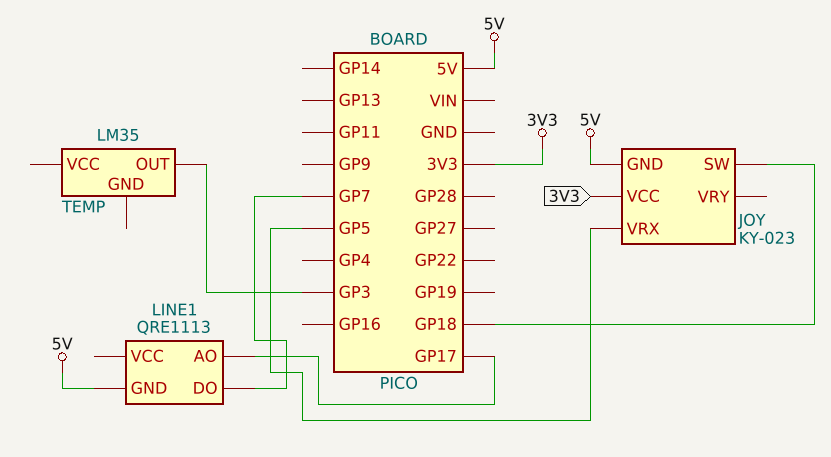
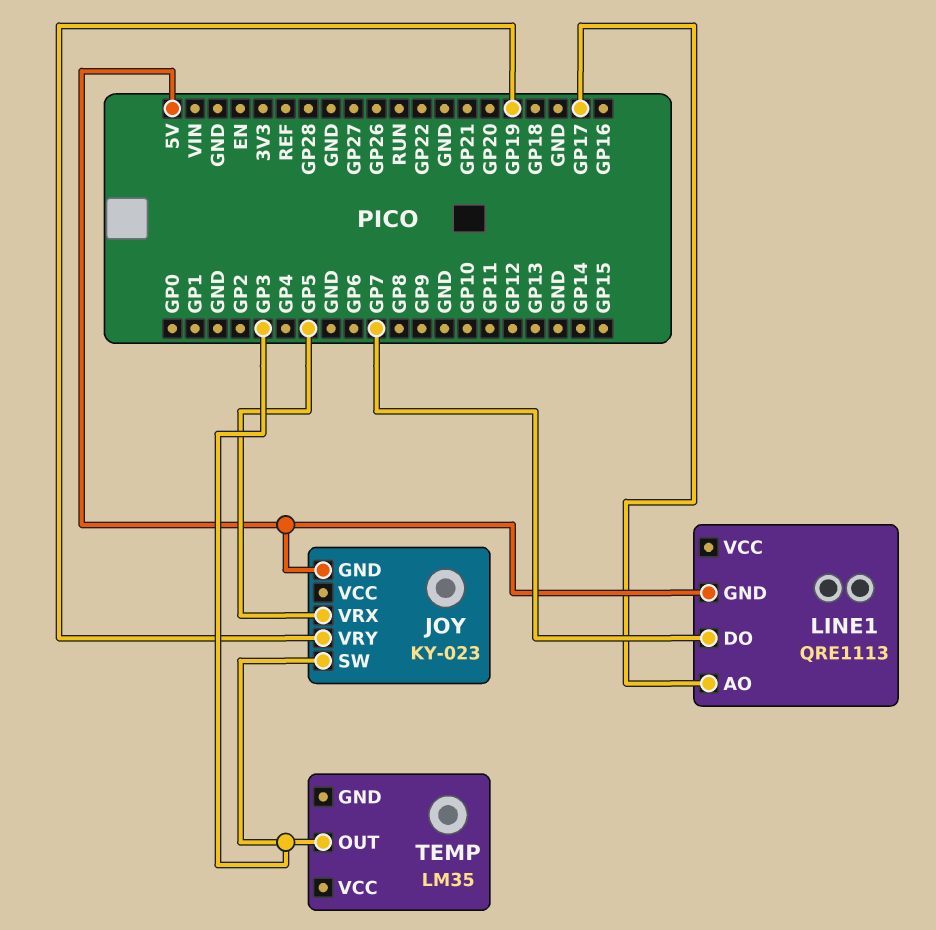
JOY pin SW: GP18 -> GP3
JOY pin VCC: 3V3 -> none
JOY pin VRY: none -> GP19

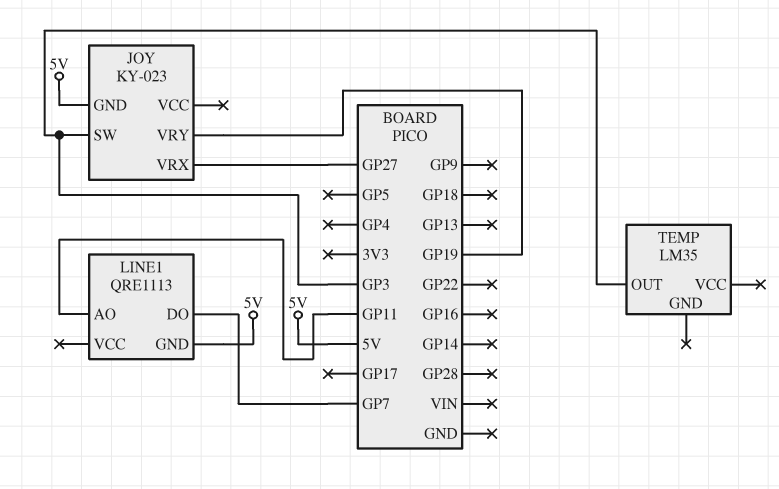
JOY pin VRX: GP5 -> GP27
LINE1 pin AO: GP17 -> GP11

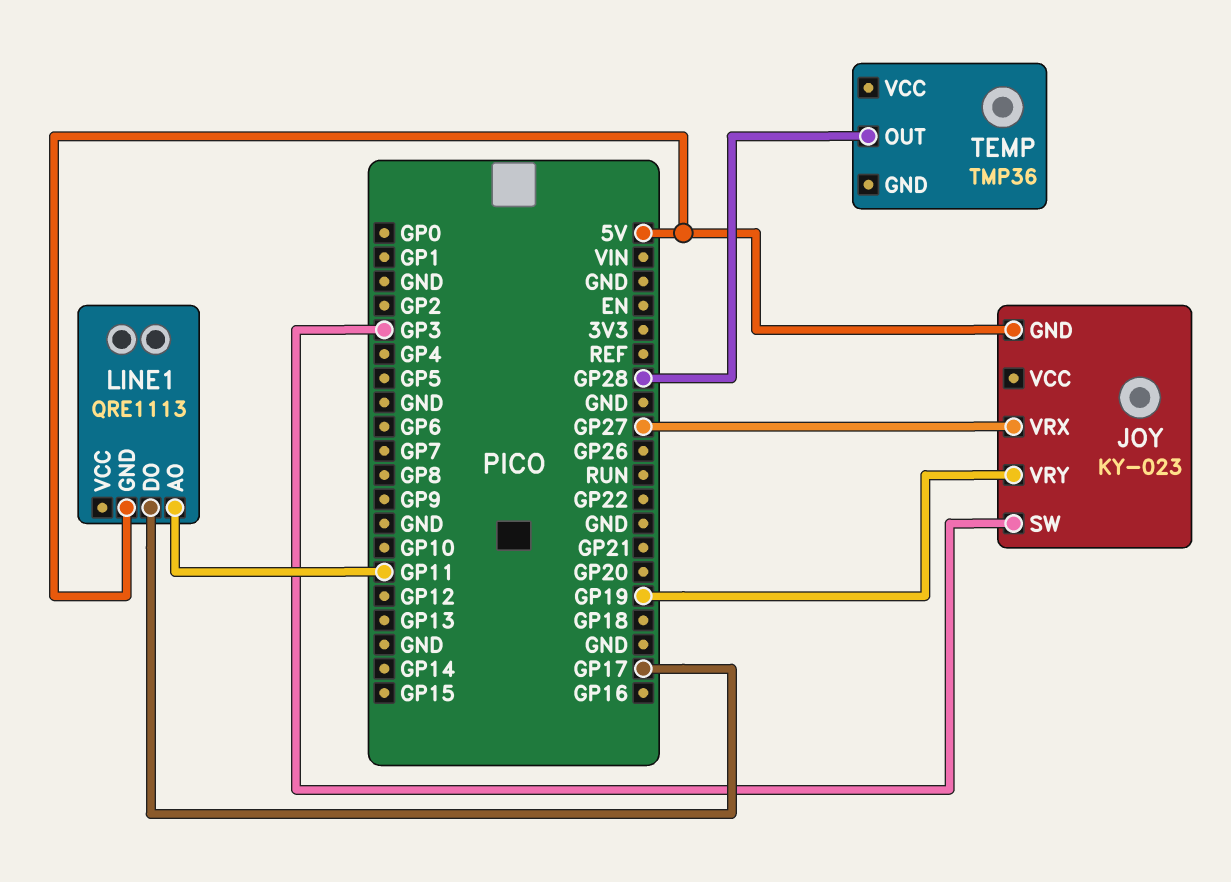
LINE1 pin DO: GP7 -> GP17
TEMP: LM35 -> TMP36
TEMP pin OUT: GP3 -> GP28

